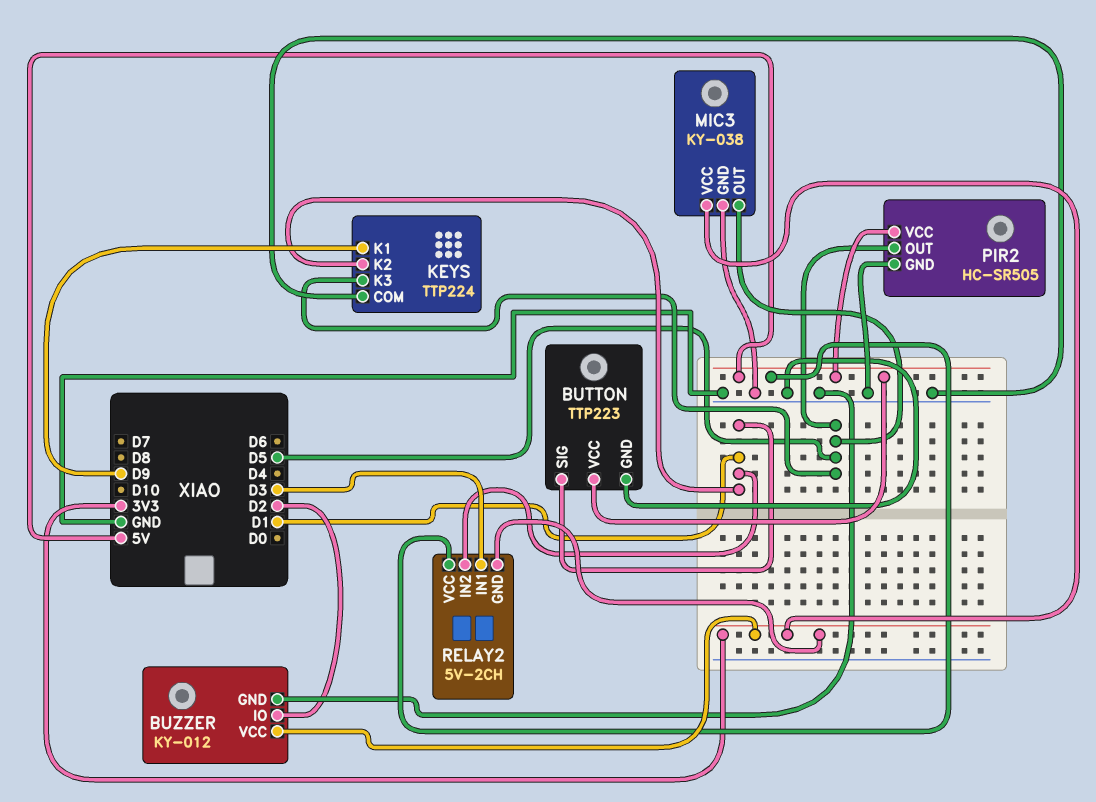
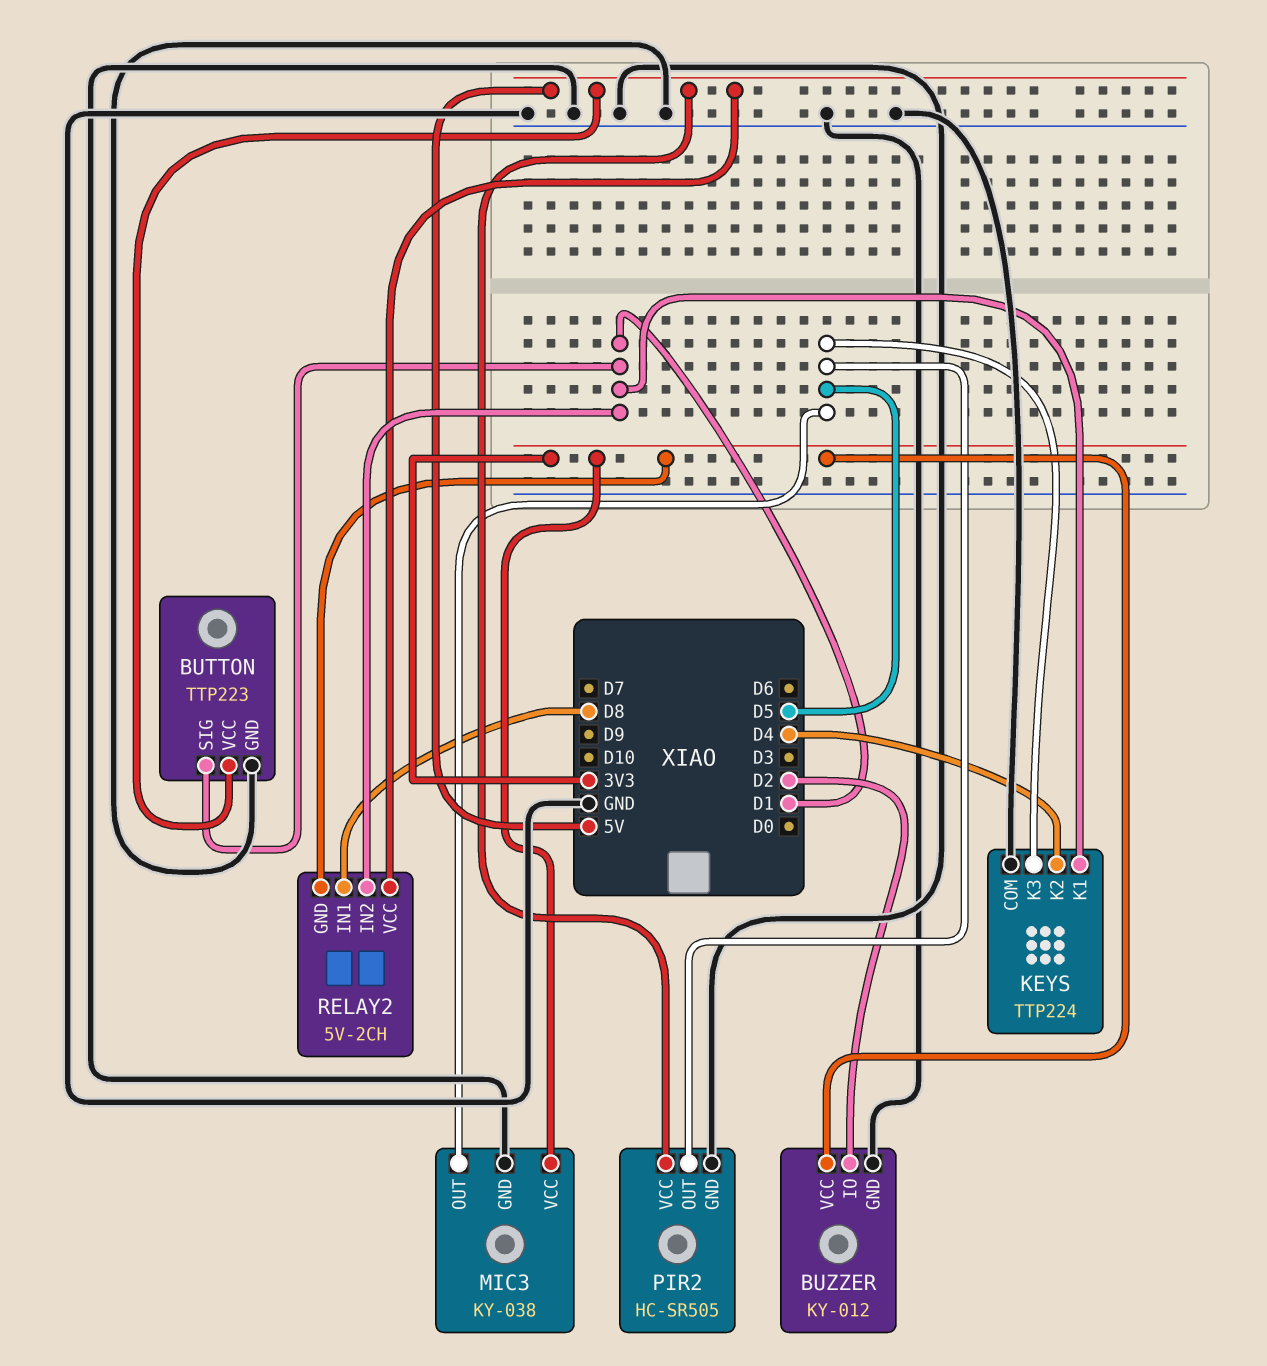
KEYS pin K1: D9 -> D1
KEYS pin K2: D1 -> D4
RELAY2 pin IN1: D3 -> D8

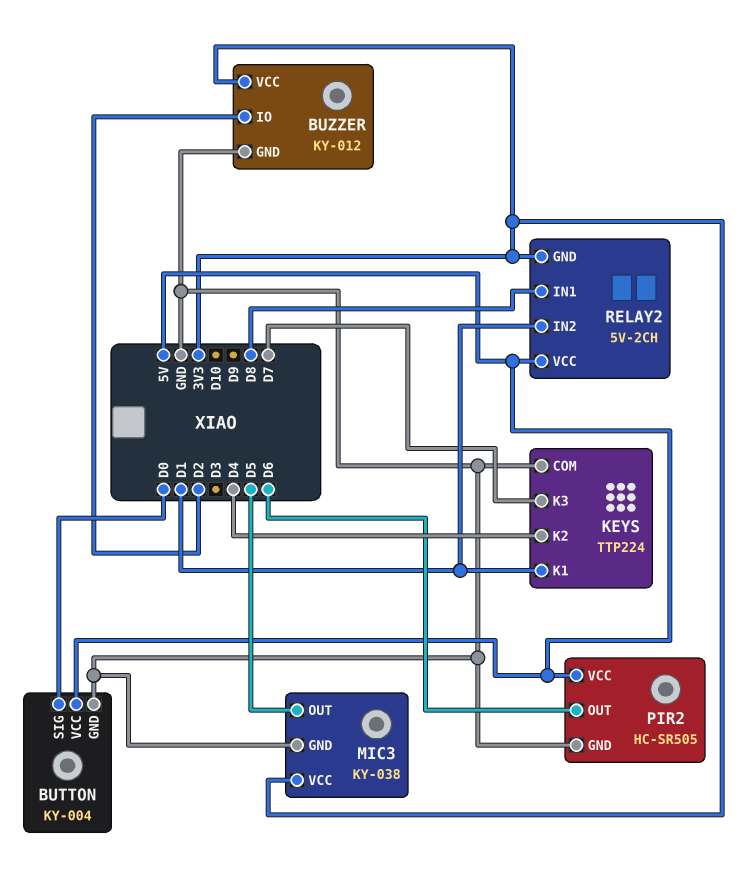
BUTTON: TTP223 -> KY-004
BUTTON pin SIG: D1 -> D0
KEYS pin K3: D5 -> D7
PIR2 pin OUT: D5 -> D6

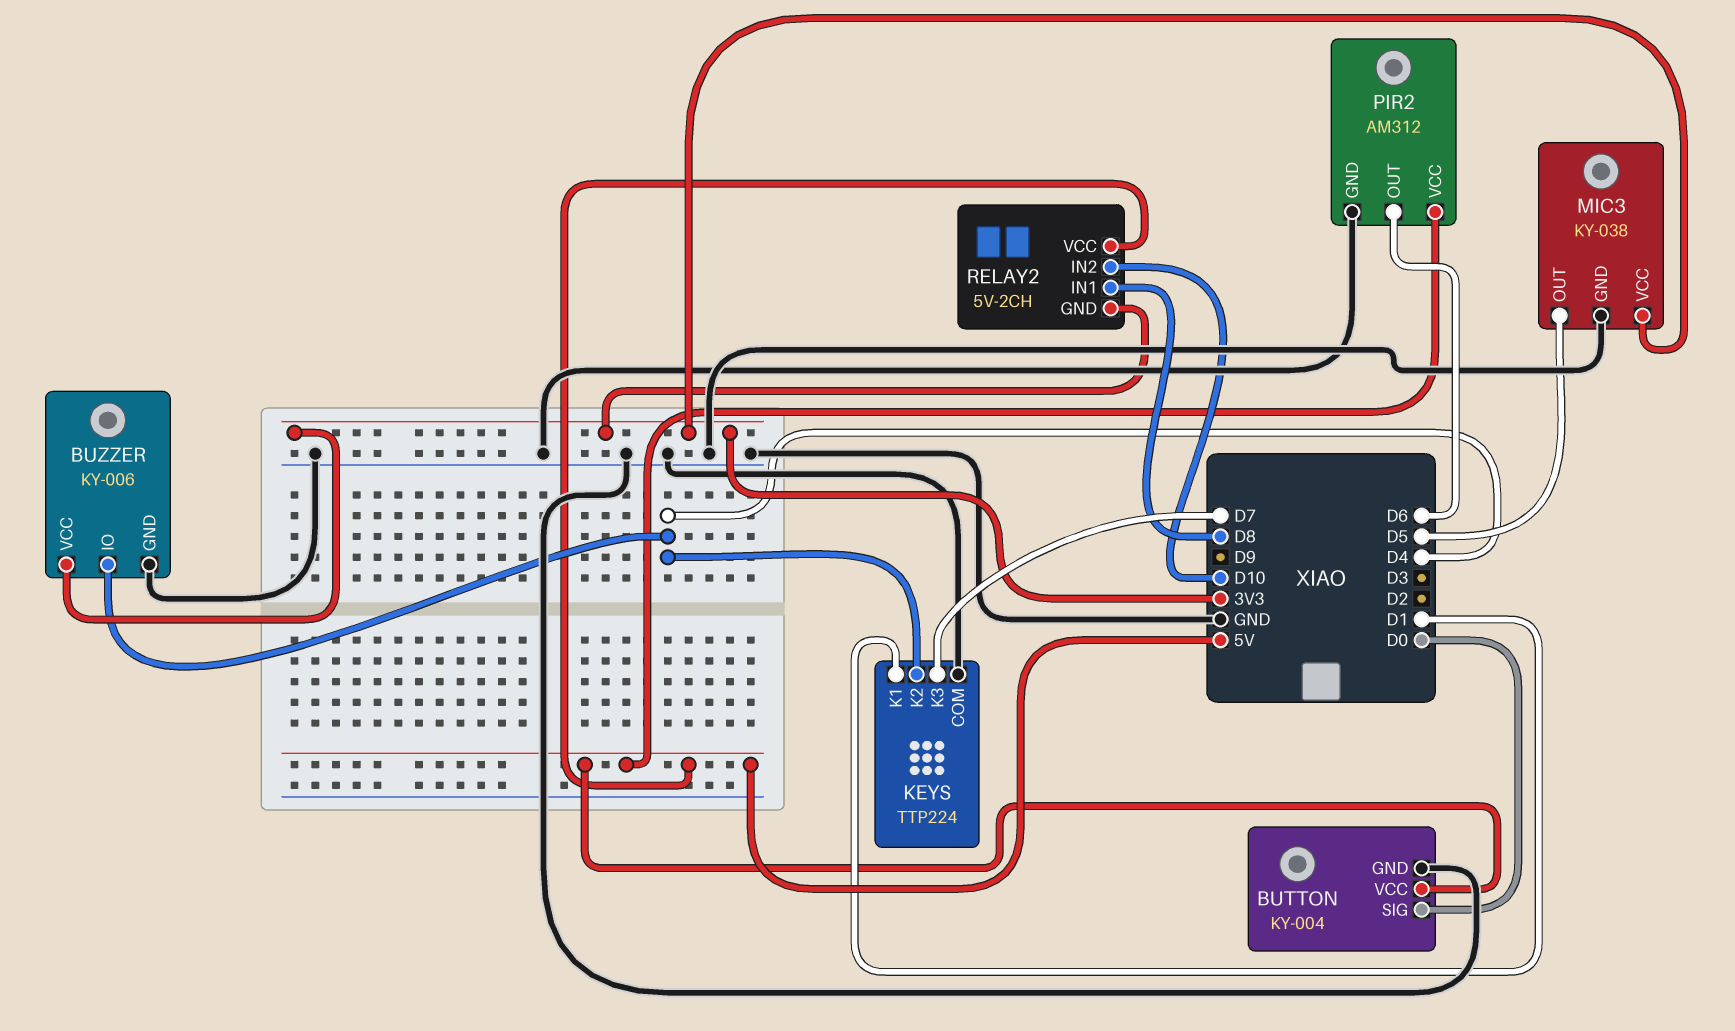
BUZZER: KY-012 -> KY-006
BUZZER pin IO: D2 -> D4
PIR2: HC-SR505 -> AM312
RELAY2 pin IN2: D1 -> D10

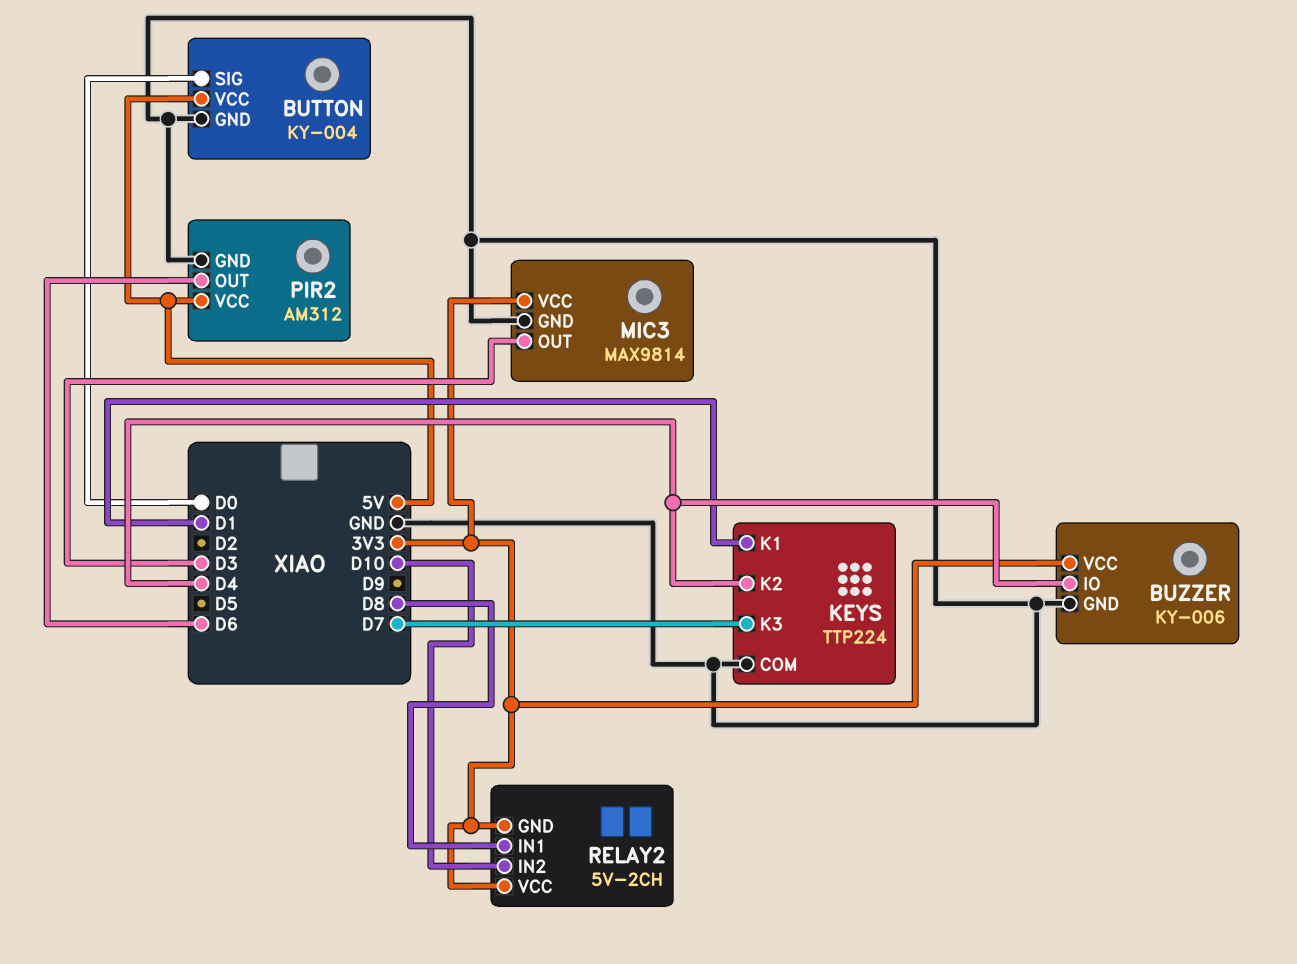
MIC3: KY-038 -> MAX9814
MIC3 pin OUT: D5 -> D3
RELAY2 pin VCC: 5V -> 3V3

